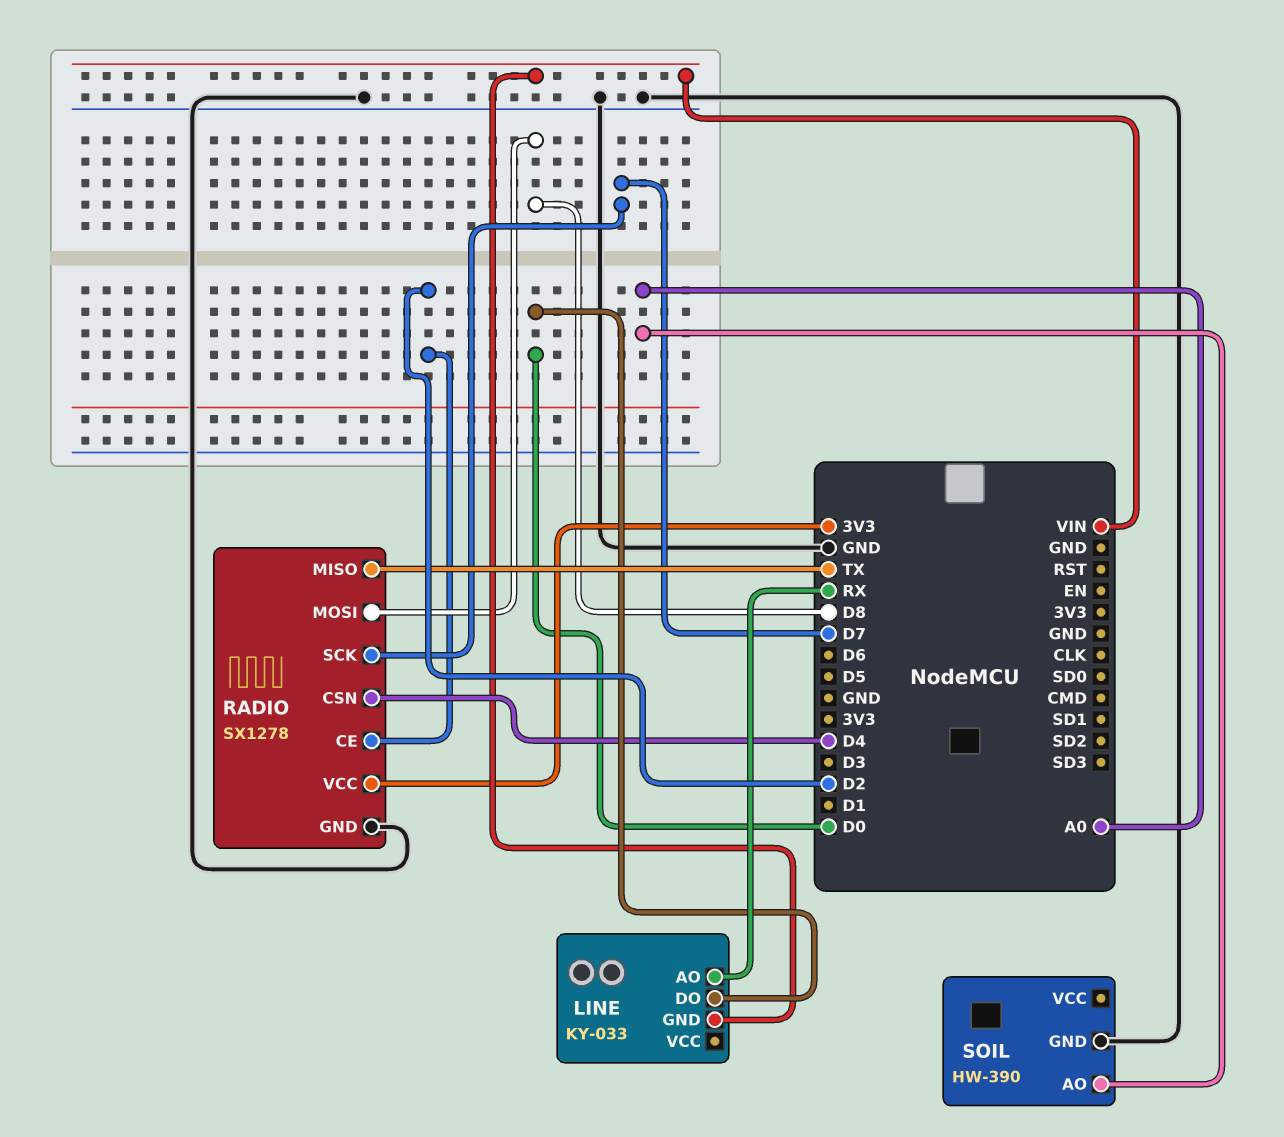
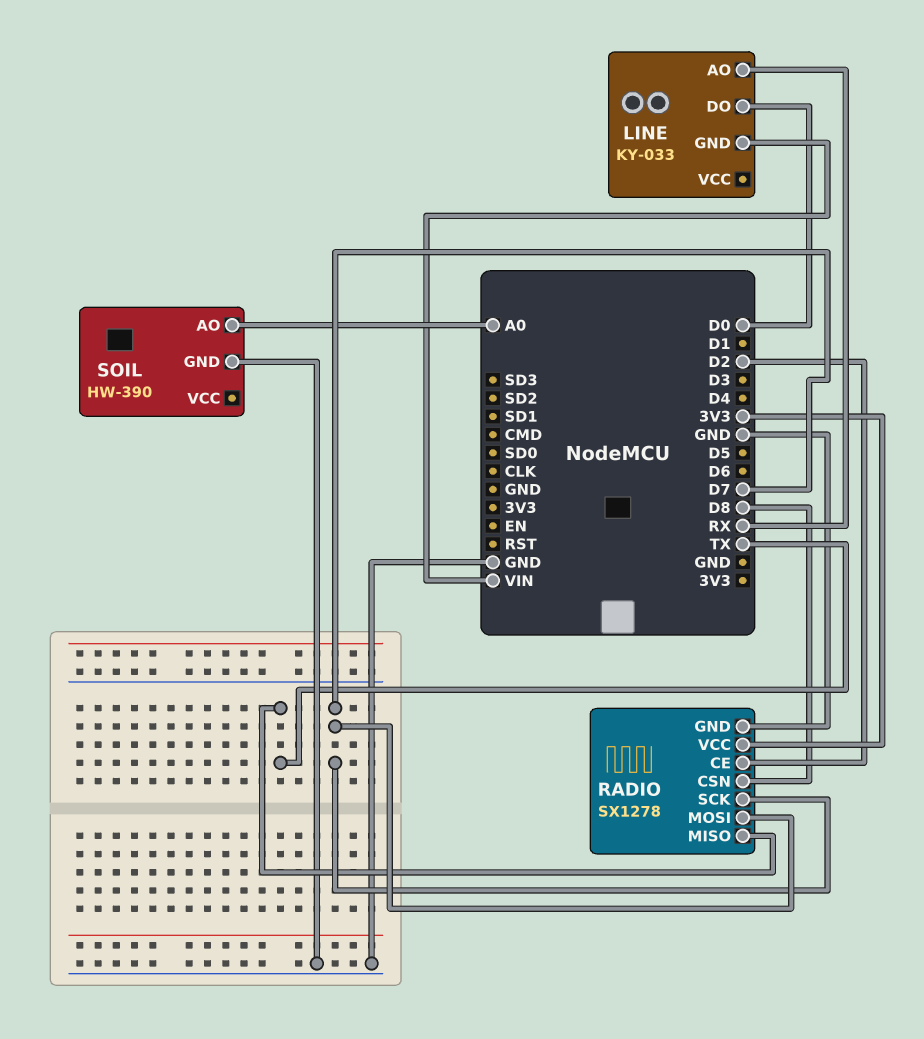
RADIO pin CSN: D4 -> D8
RADIO pin MOSI: D8 -> D7

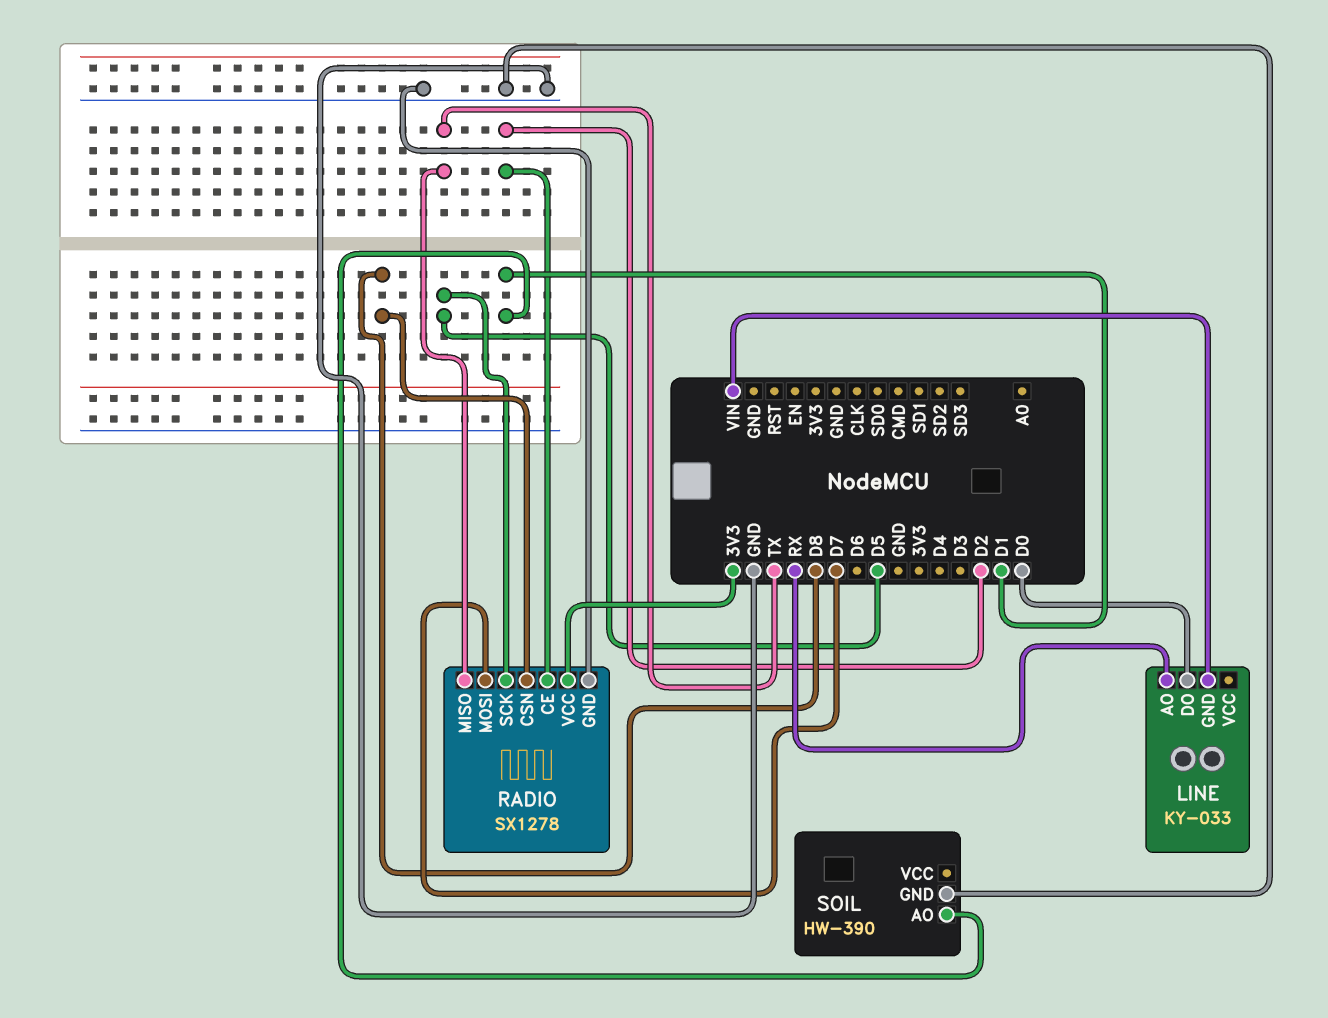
RADIO pin SCK: D7 -> D5
SOIL pin AO: A0 -> D1

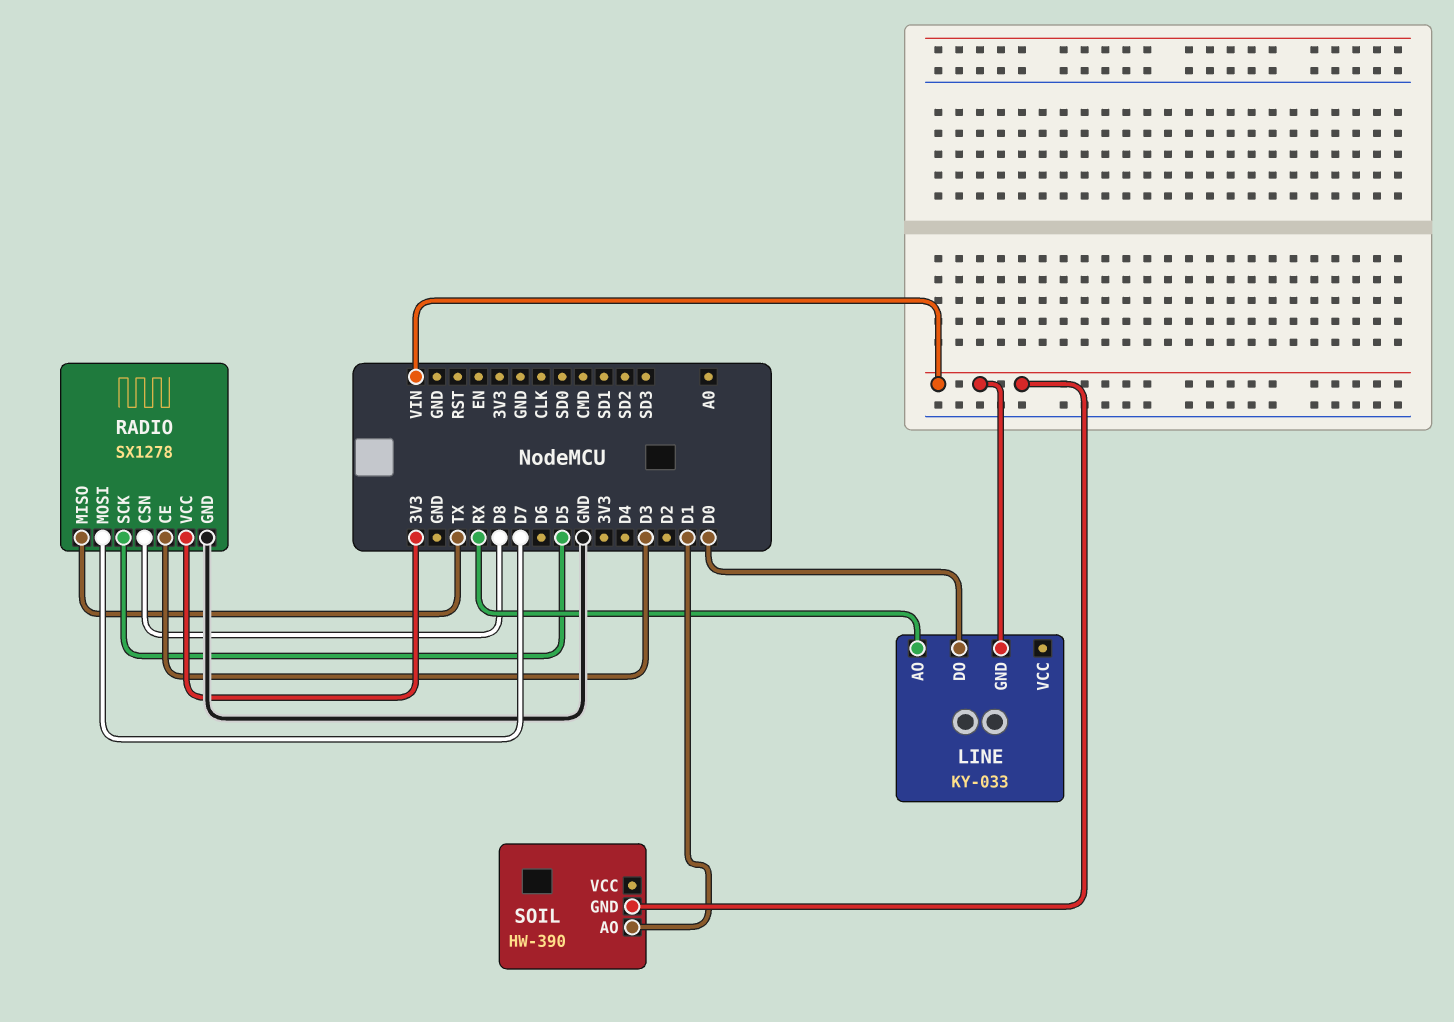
RADIO pin CE: D2 -> D3
SOIL pin GND: GND -> VIN

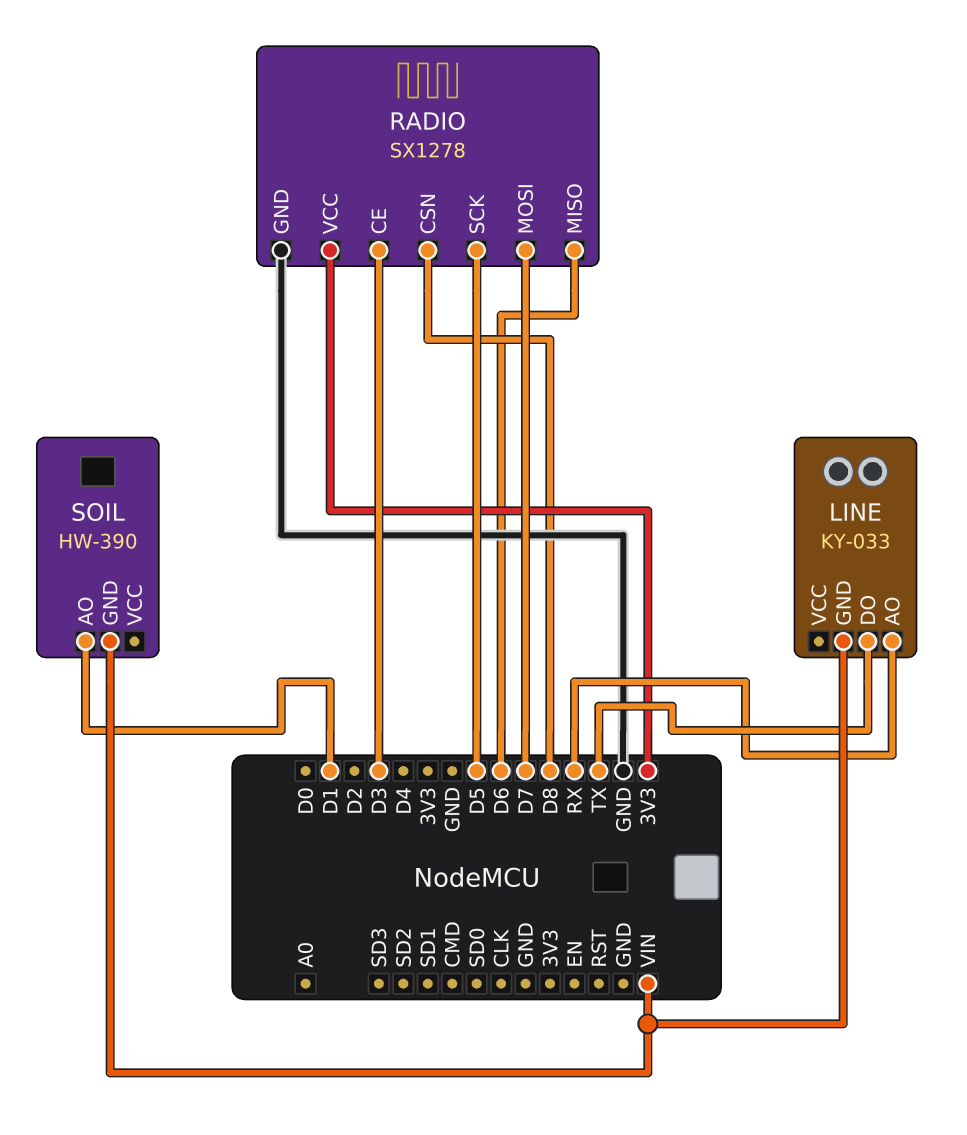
LINE pin DO: D0 -> TX
RADIO pin MISO: TX -> D6

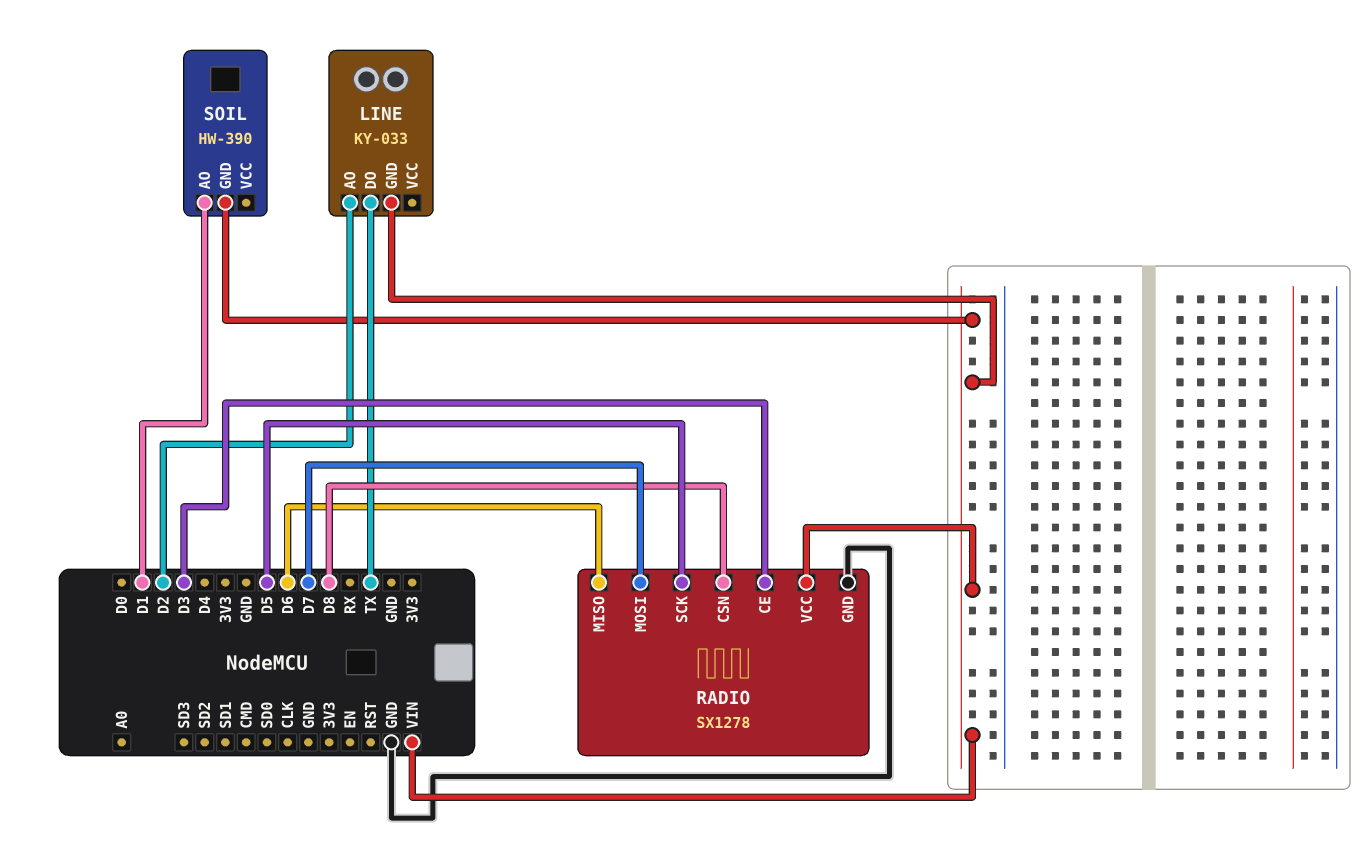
LINE pin AO: RX -> D2
RADIO pin VCC: 3V3 -> VIN

